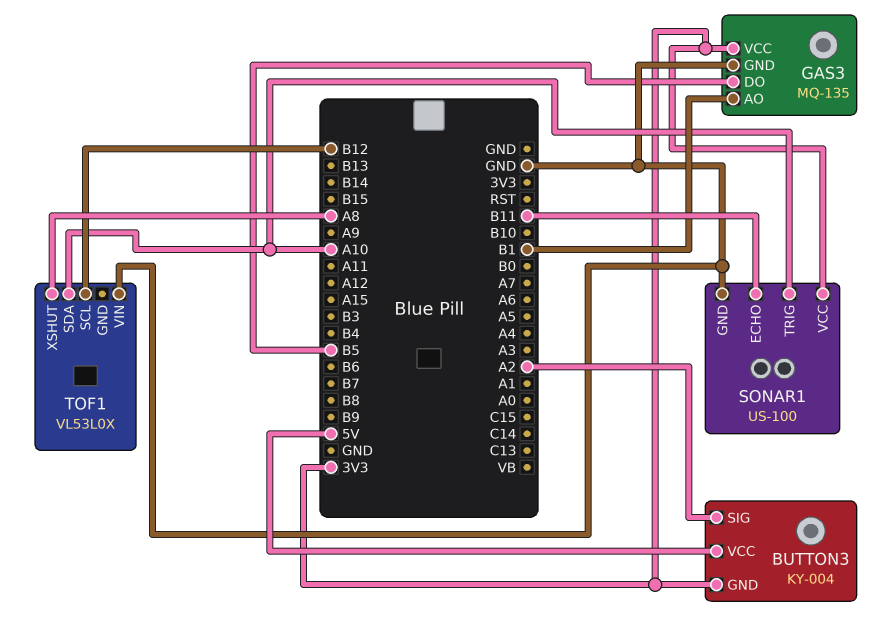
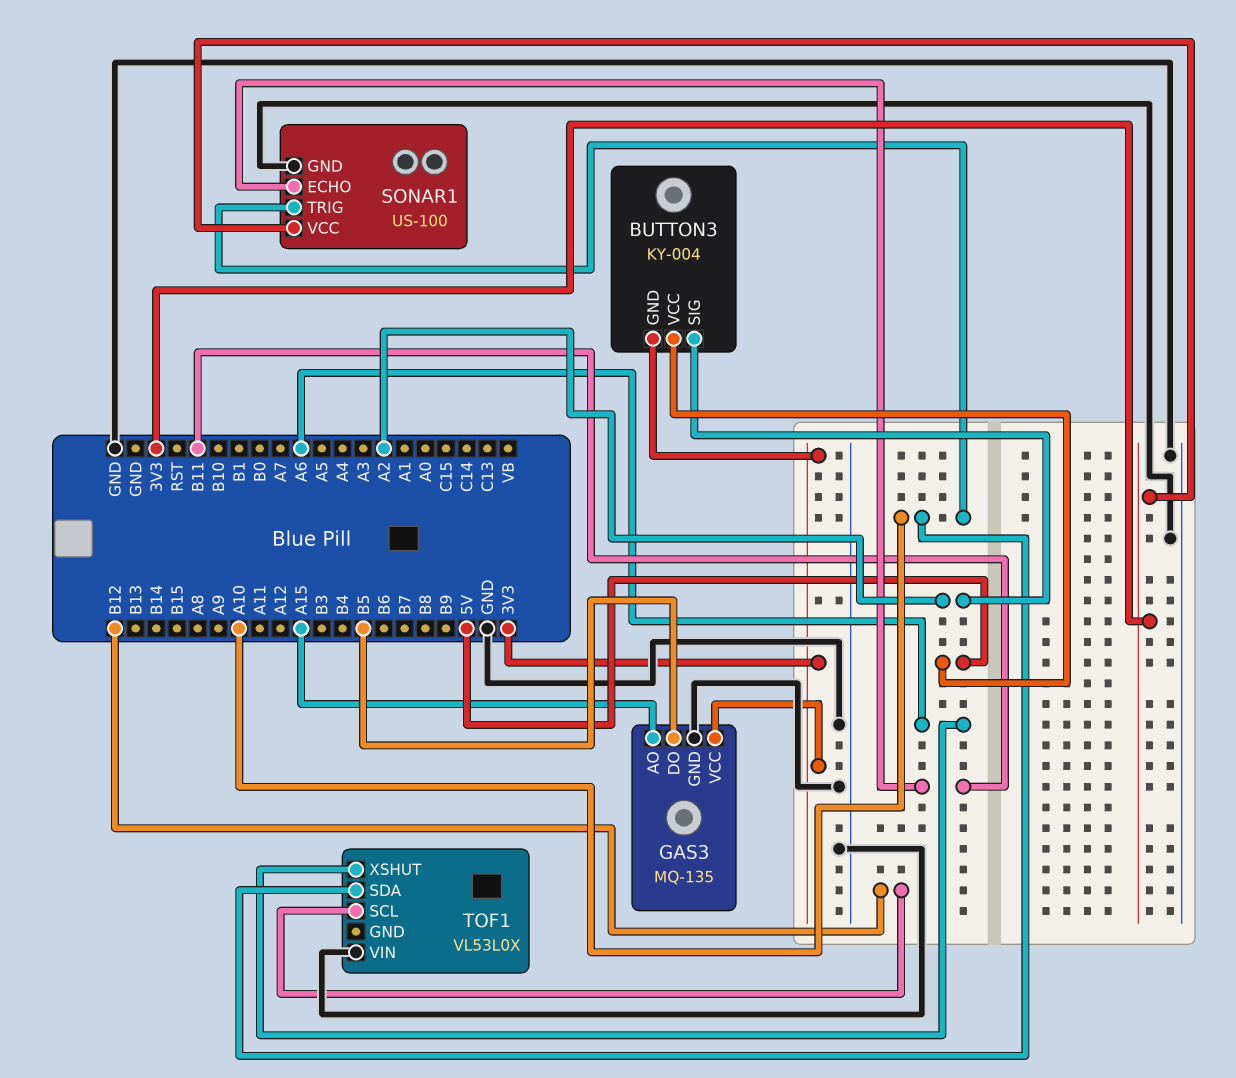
GAS3 pin AO: B1 -> A15
TOF1 pin XSHUT: A8 -> A6

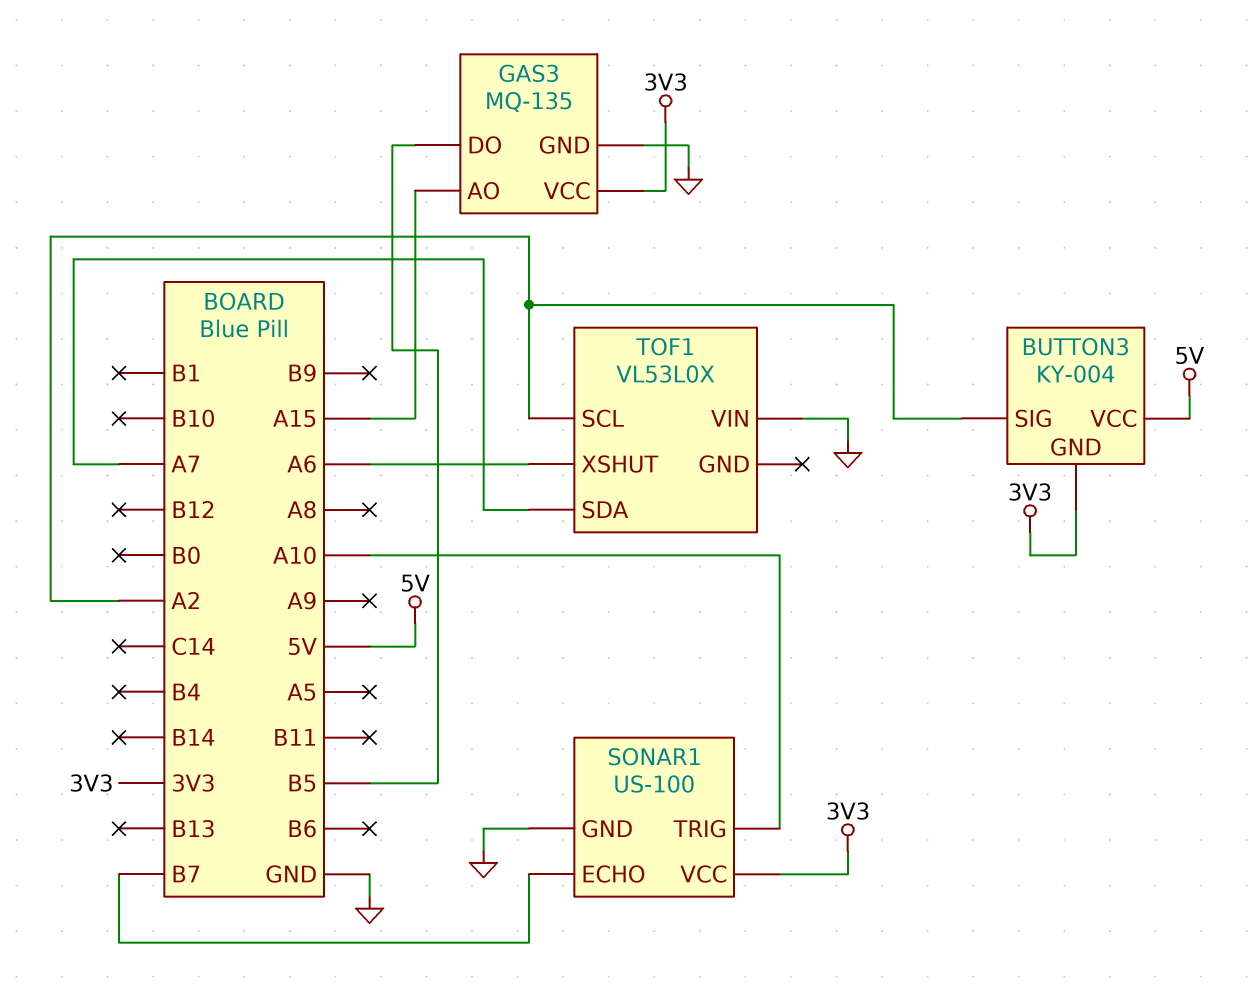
SONAR1 pin ECHO: B11 -> B7
TOF1 pin SCL: B12 -> A2
TOF1 pin SDA: A10 -> A7

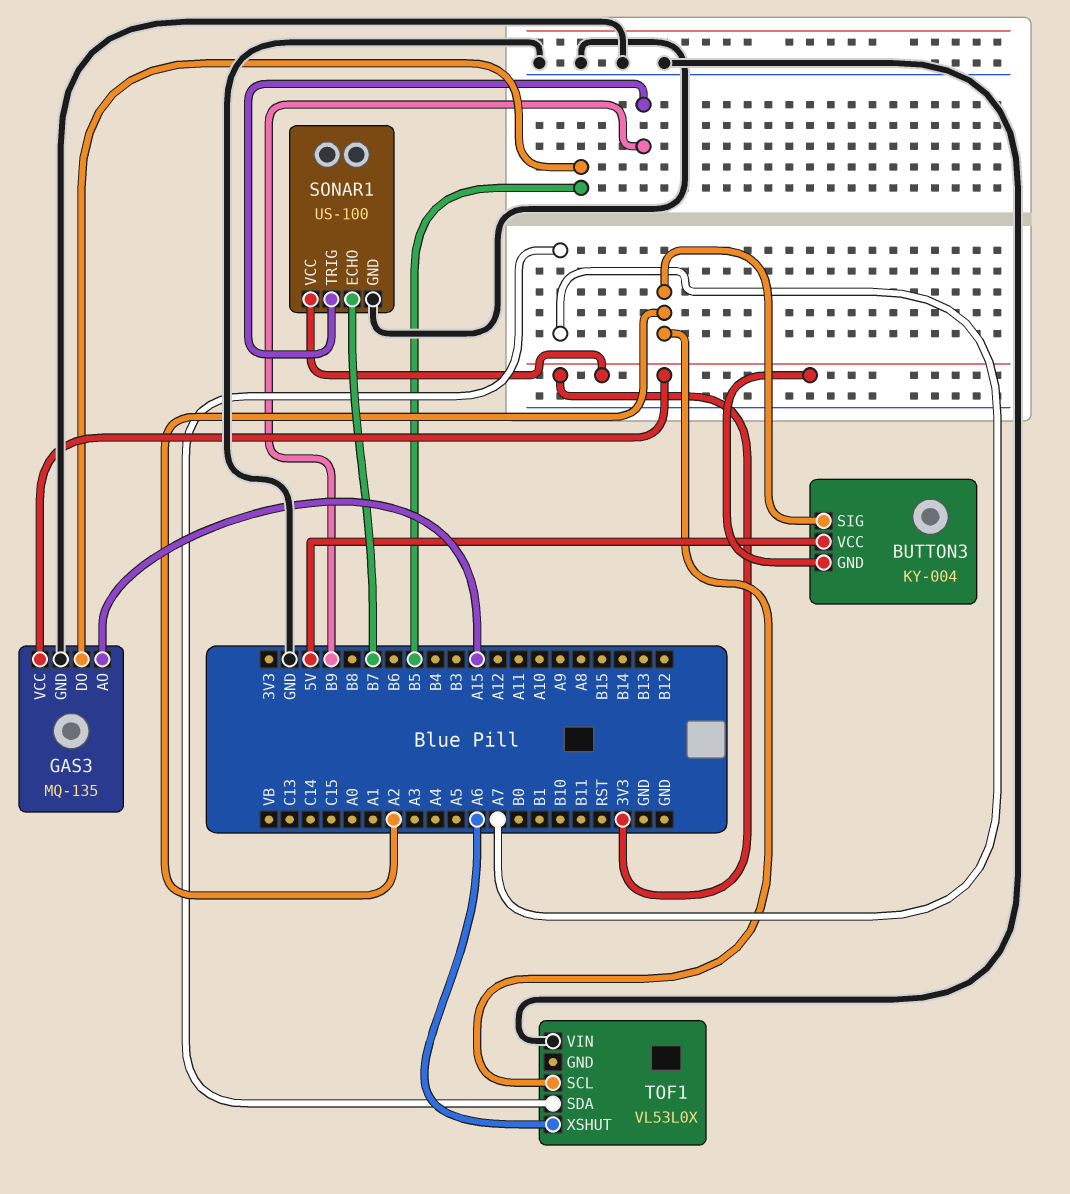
SONAR1 pin TRIG: A10 -> B9

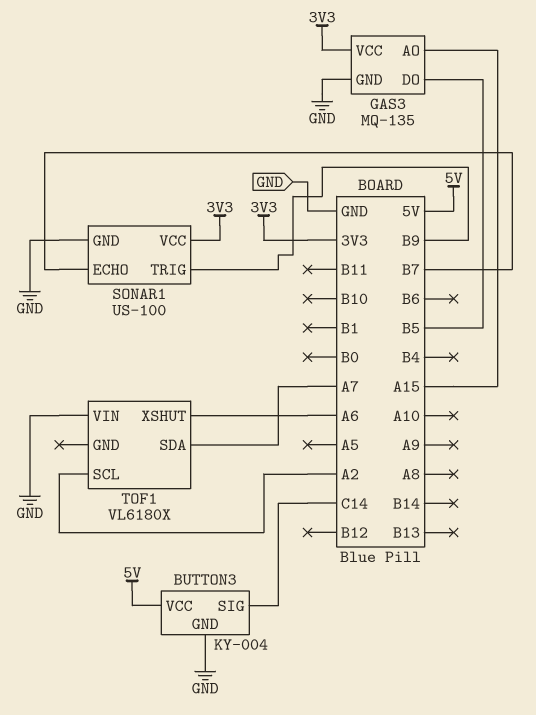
BUTTON3 pin GND: 3V3 -> GND
BUTTON3 pin SIG: A2 -> C14
TOF1: VL53L0X -> VL6180X

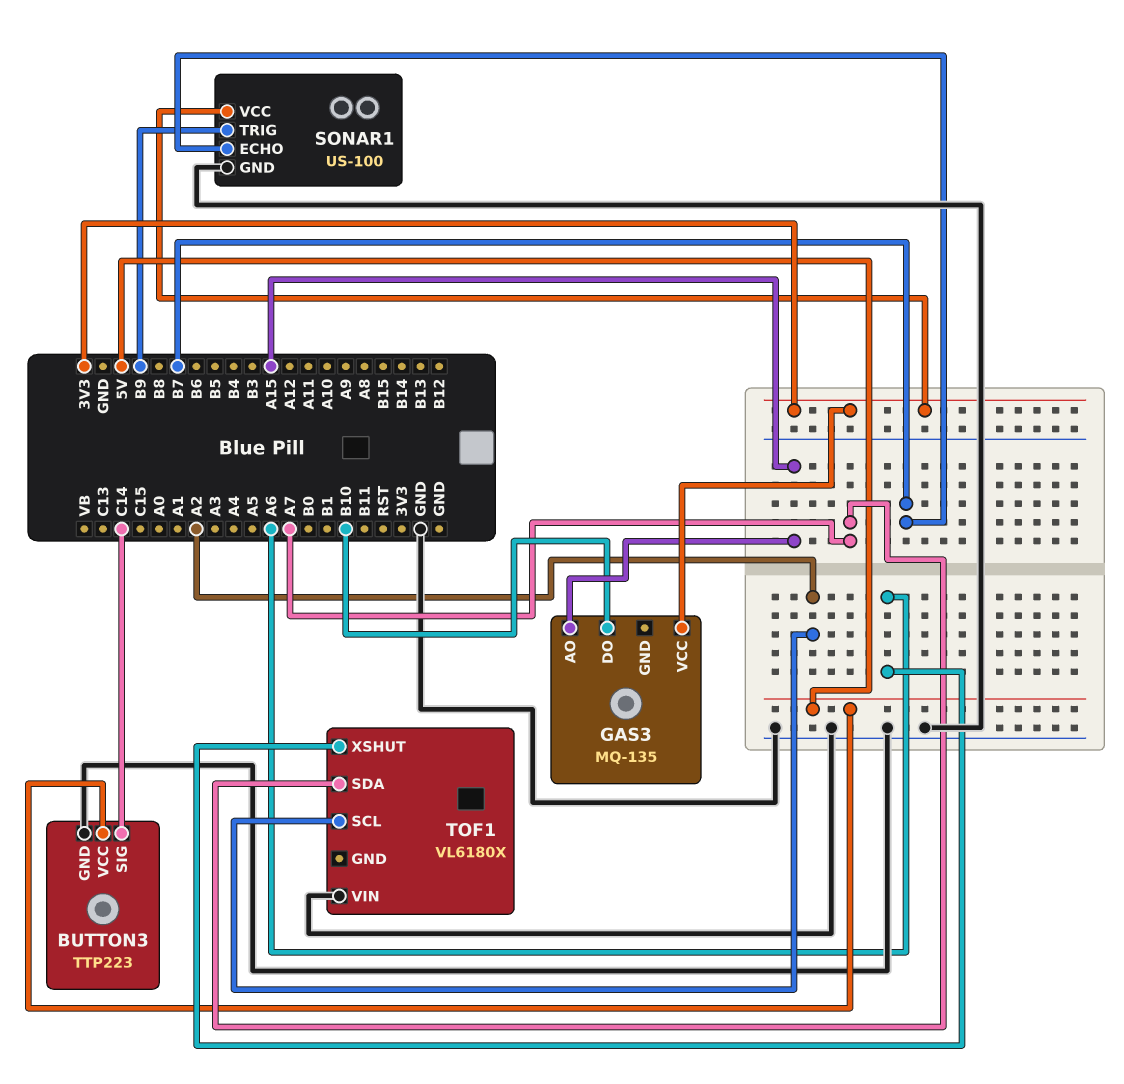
BUTTON3: KY-004 -> TTP223
GAS3 pin DO: B5 -> B10
GAS3 pin GND: GND -> none

